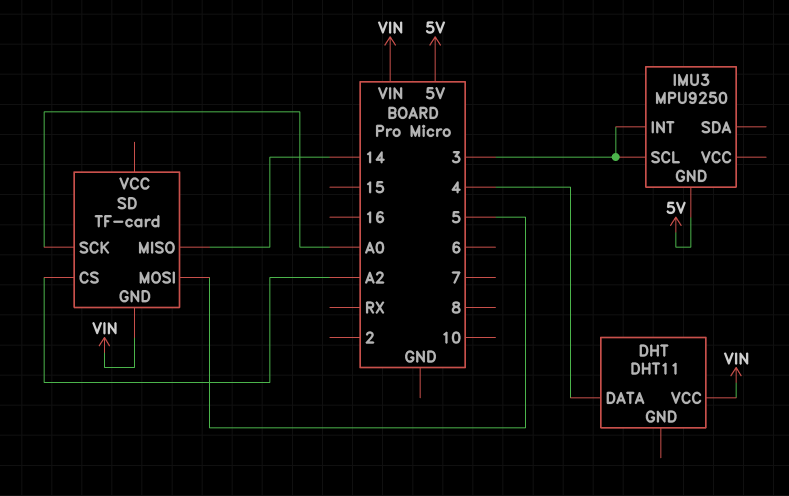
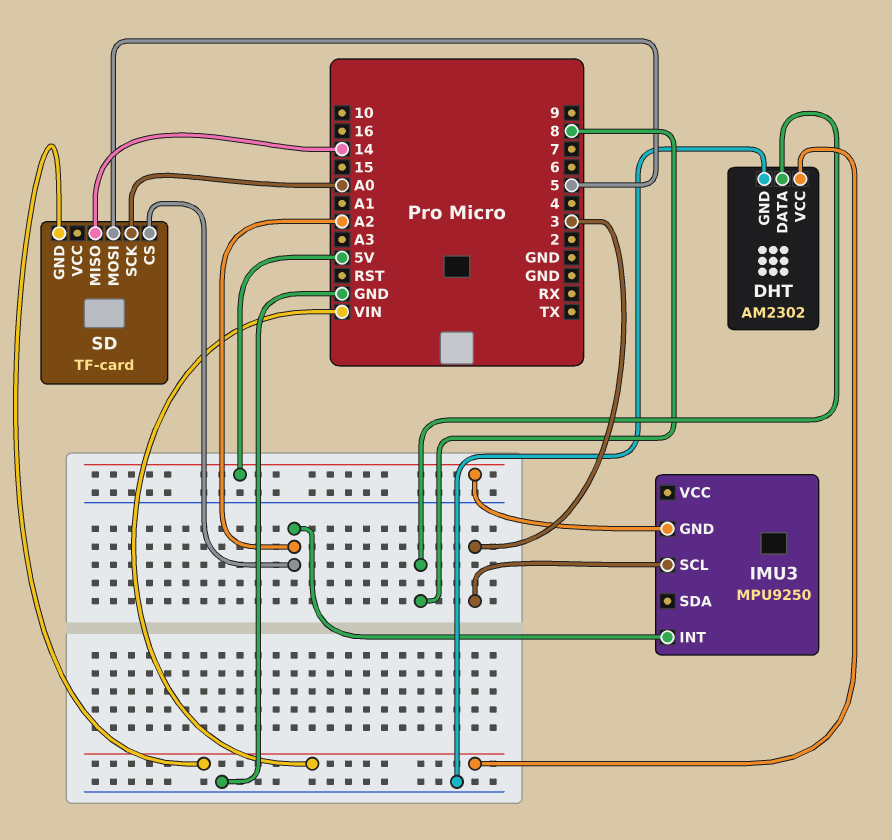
DHT: DHT11 -> AM2302
DHT pin DATA: 4 -> 8
DHT pin GND: none -> GND
IMU3 pin INT: 3 -> A2

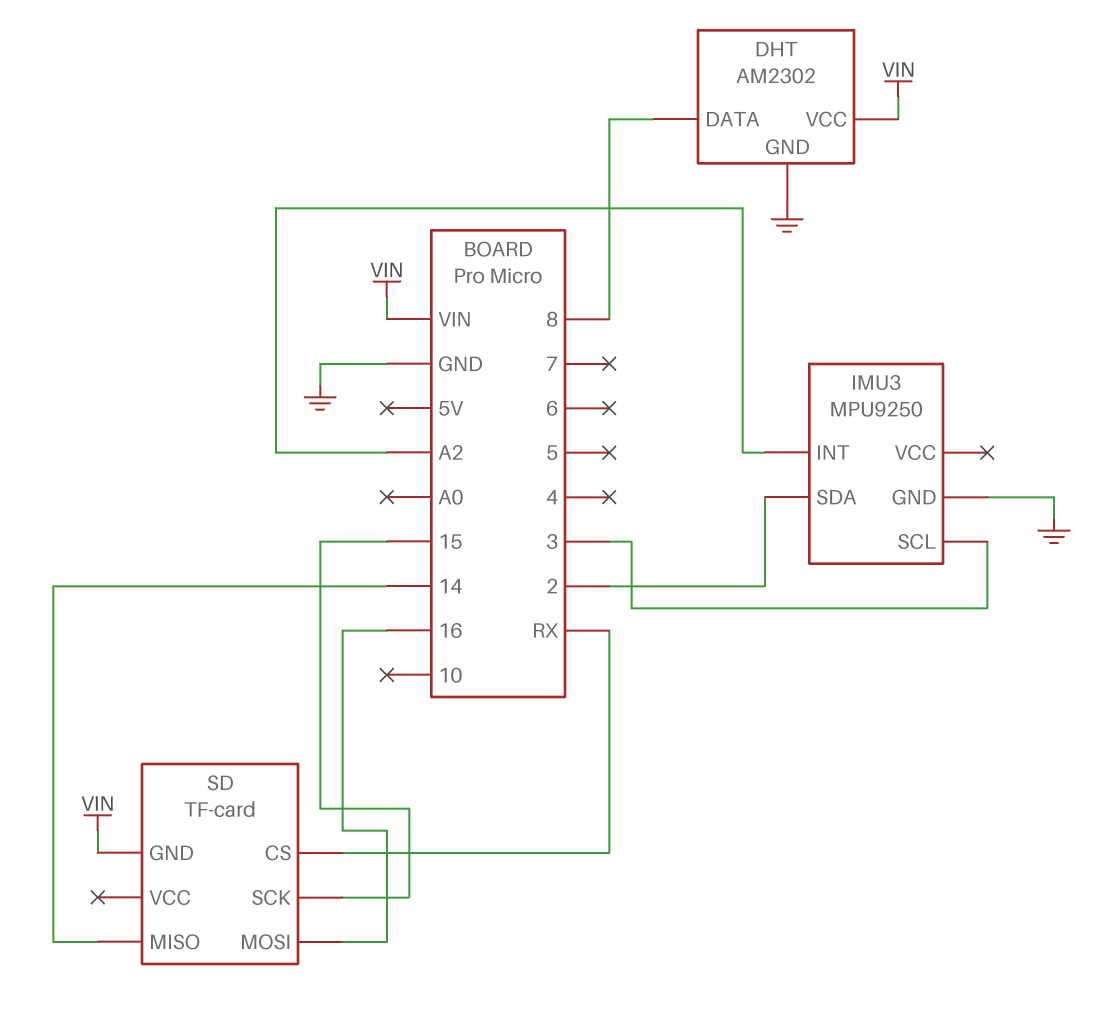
IMU3 pin GND: 5V -> GND
IMU3 pin SDA: none -> 2
SD pin CS: A2 -> RX
SD pin MOSI: 5 -> 16
SD pin SCK: A0 -> 15

